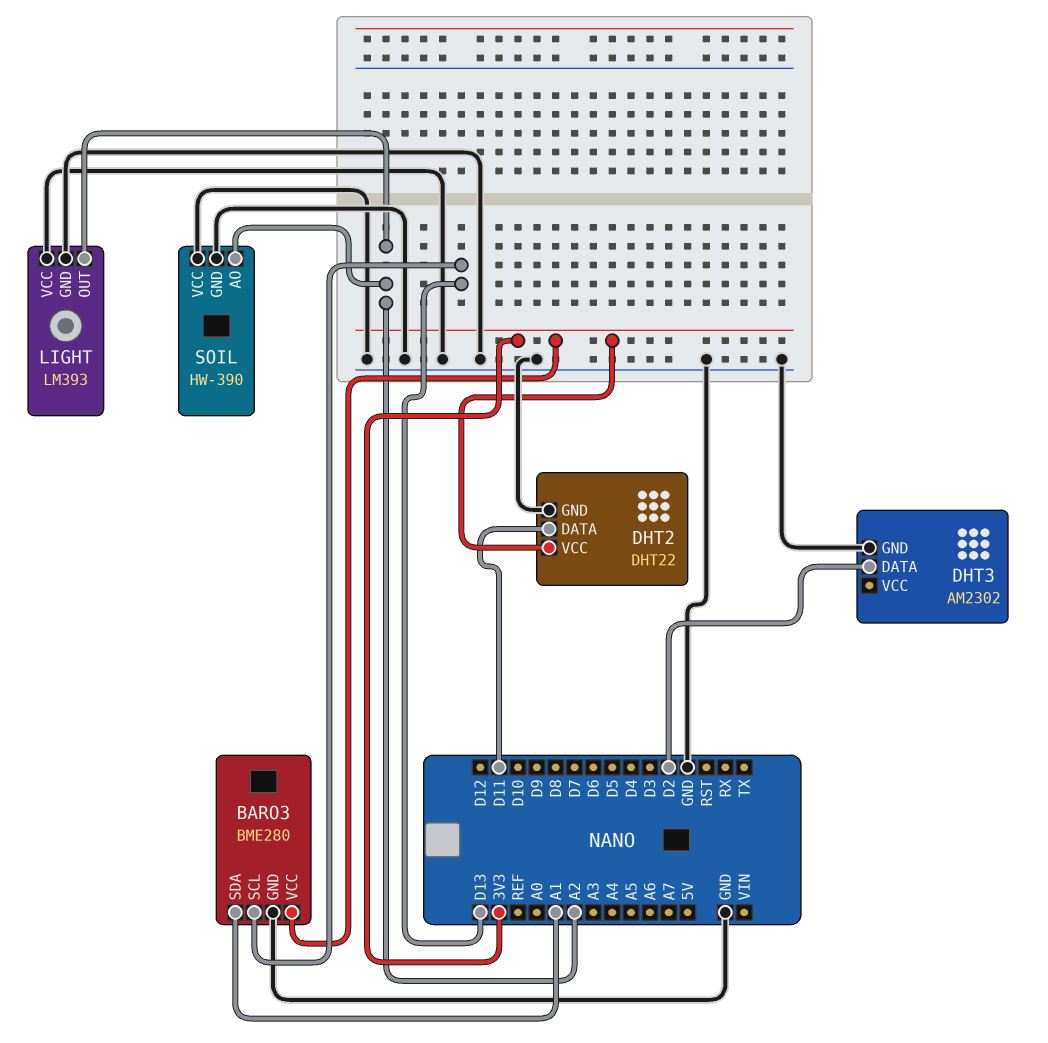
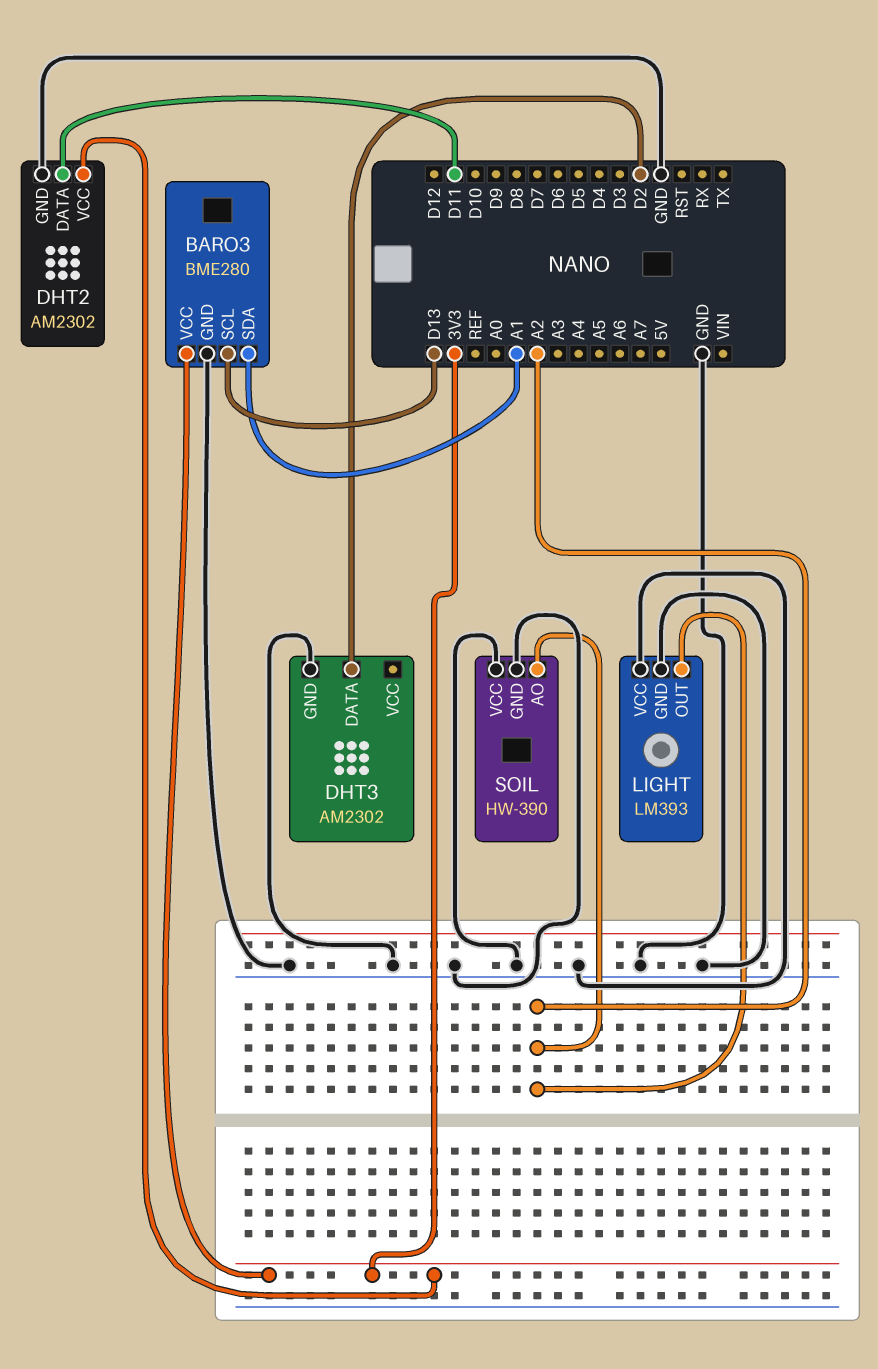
DHT2: DHT22 -> AM2302

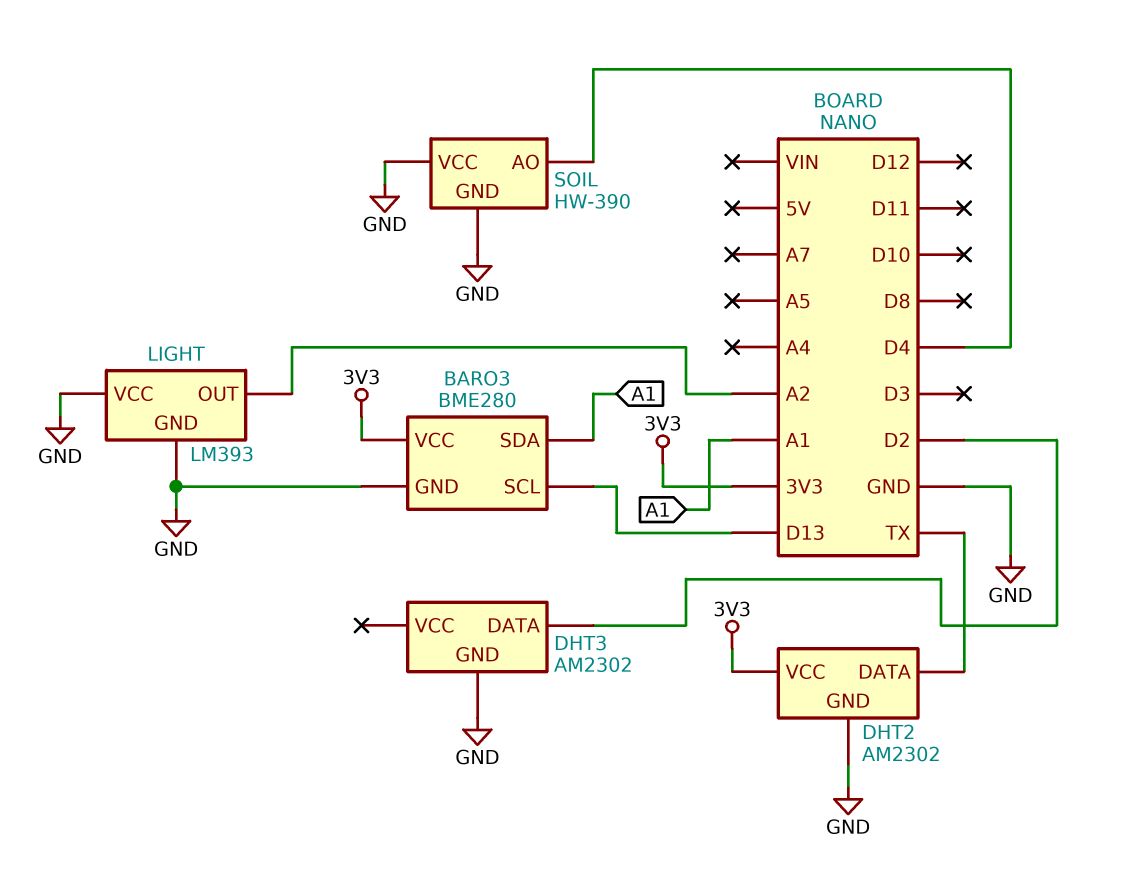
DHT2 pin DATA: D11 -> TX
SOIL pin AO: A2 -> D4

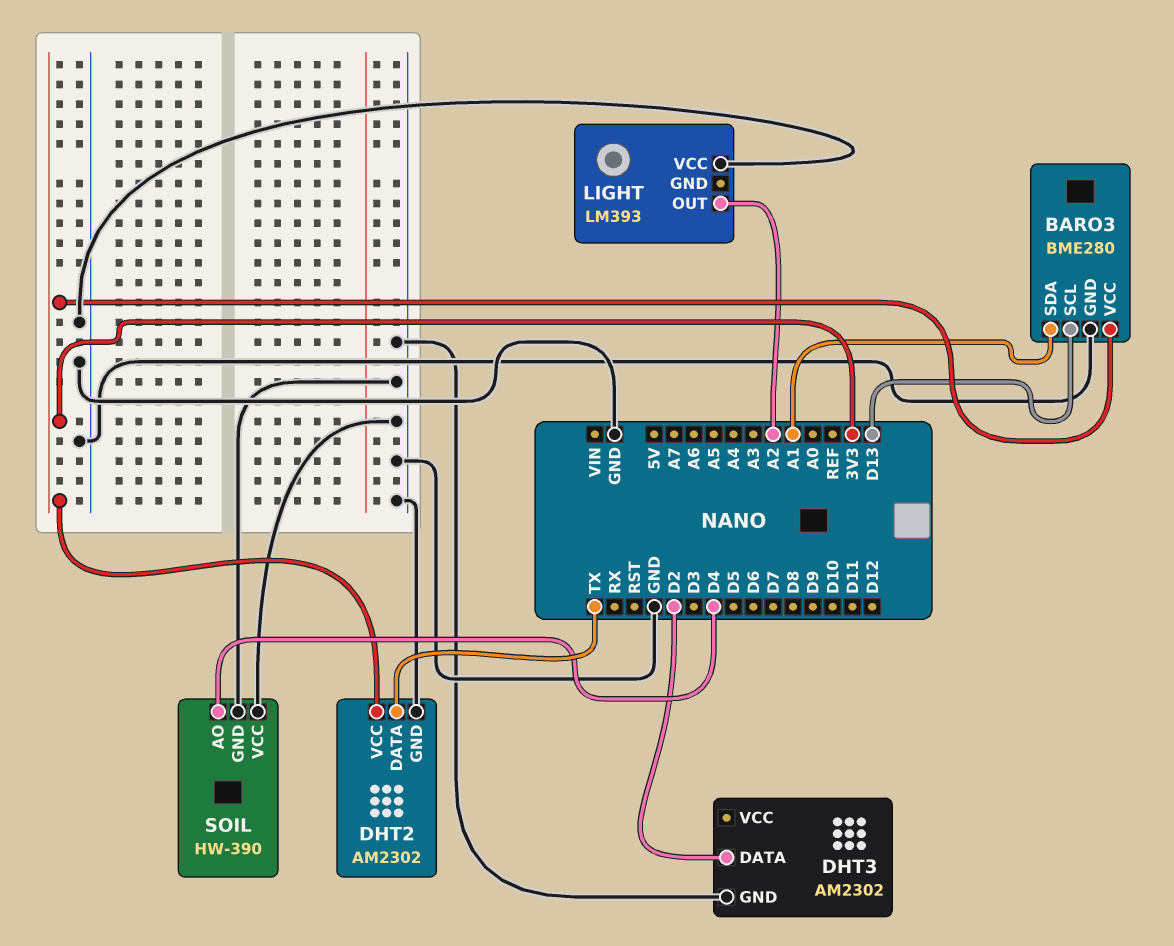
LIGHT pin GND: GND -> none

